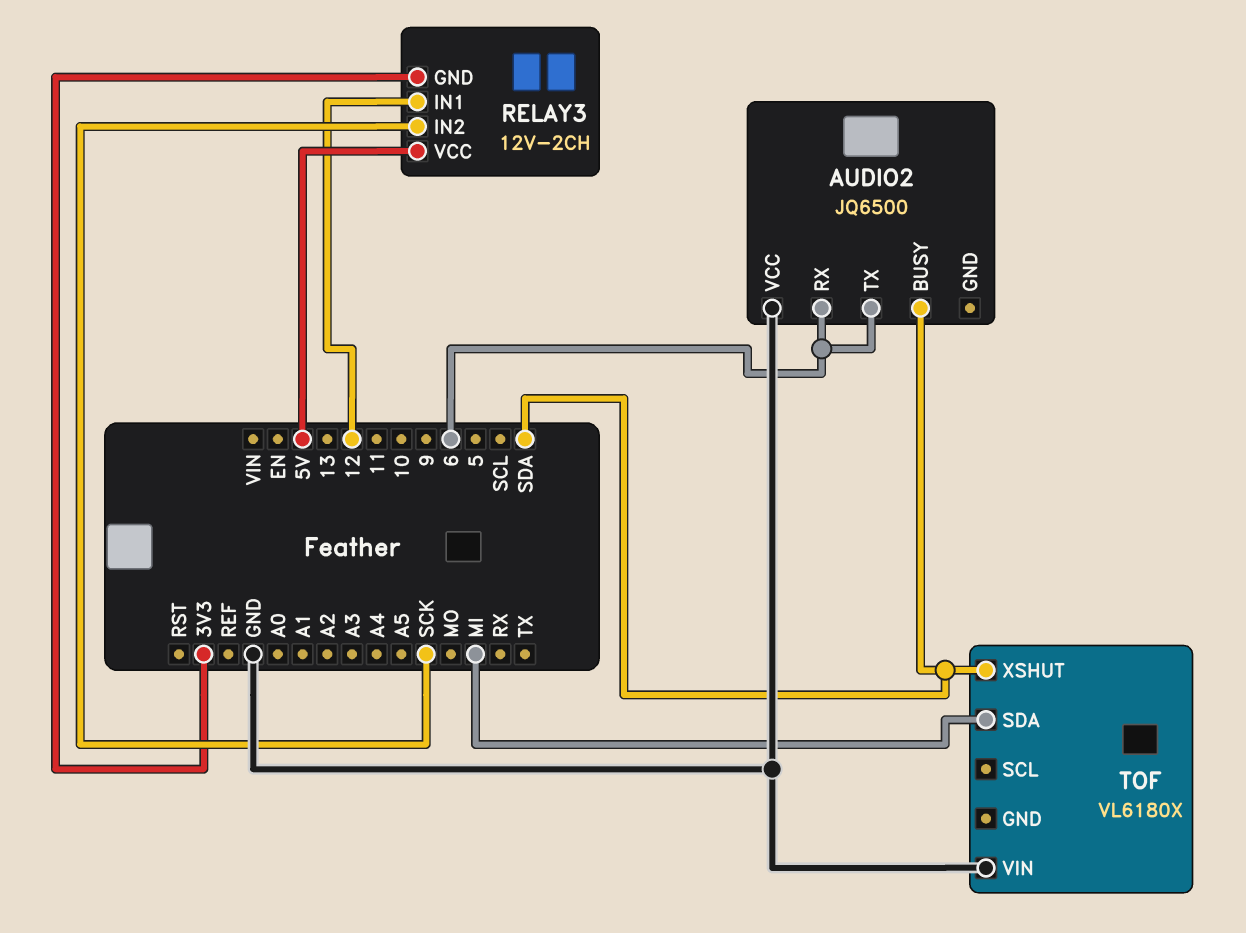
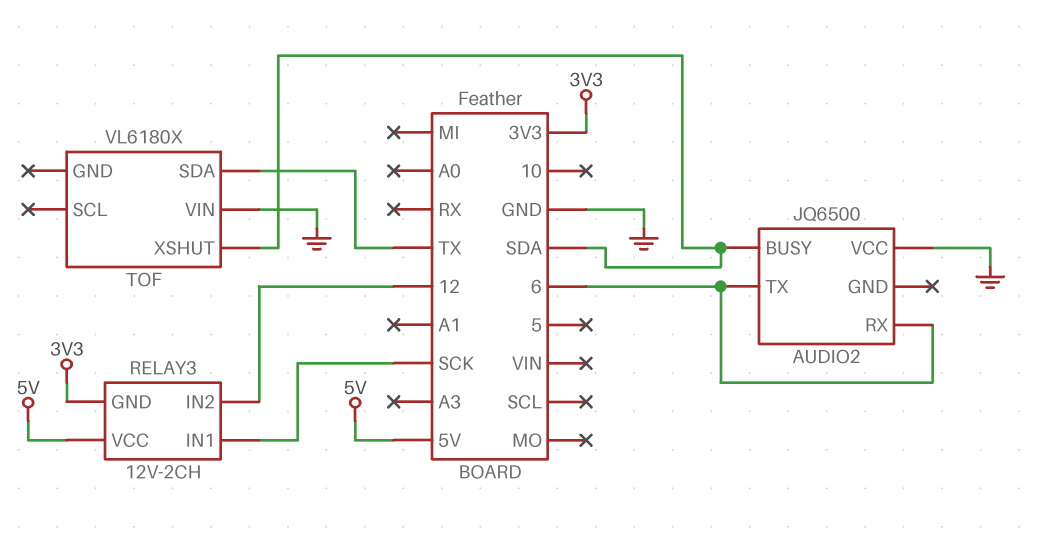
RELAY3 pin IN1: 12 -> SCK
RELAY3 pin IN2: SCK -> 12
TOF pin SDA: MI -> TX

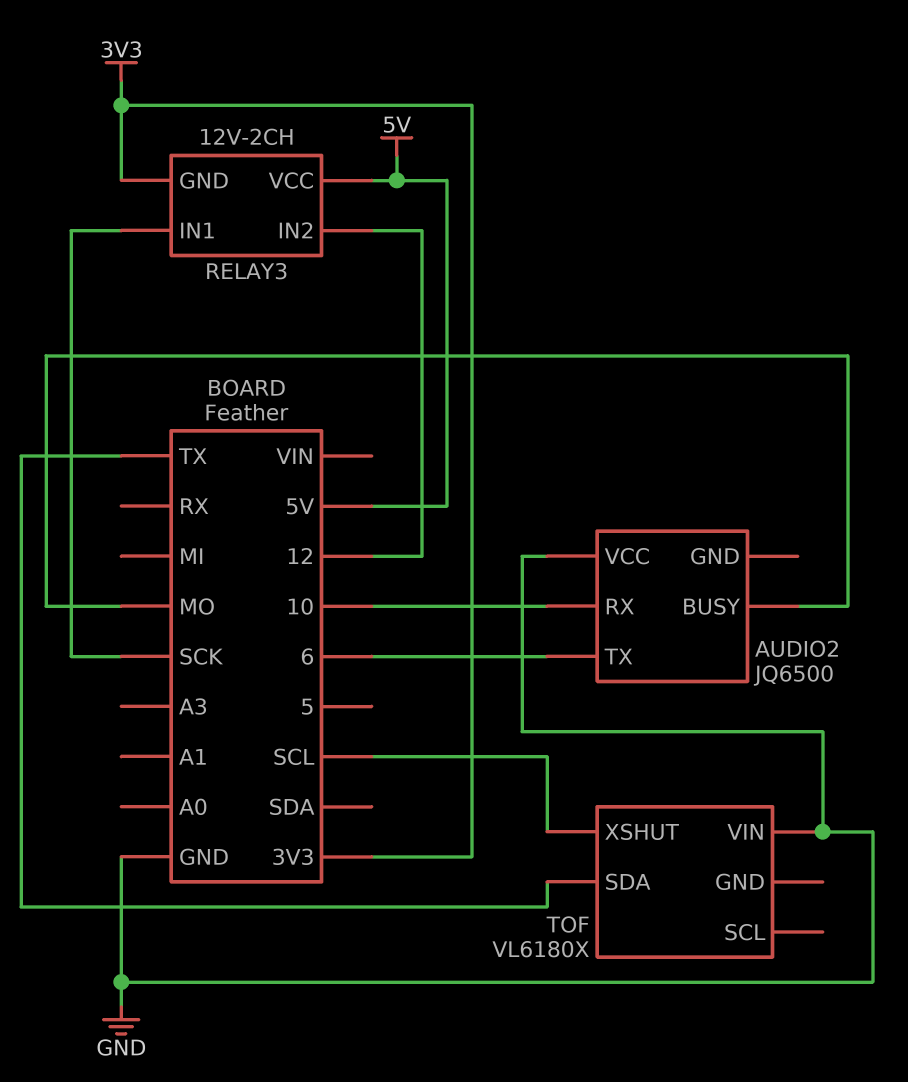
AUDIO2 pin BUSY: SDA -> MO
AUDIO2 pin RX: 6 -> 10
TOF pin XSHUT: SDA -> SCL

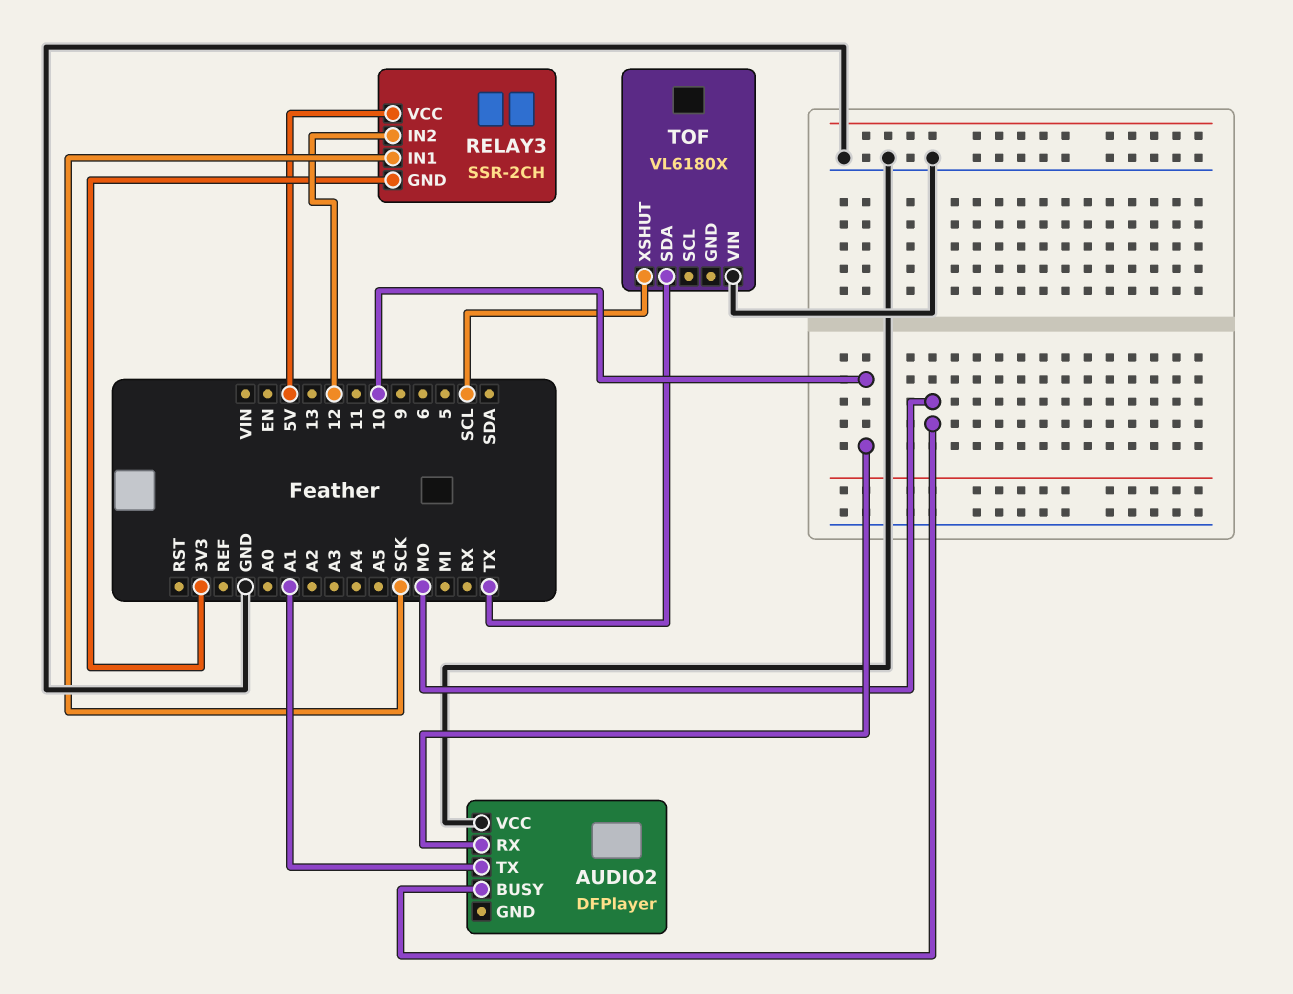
AUDIO2: JQ6500 -> DFPlayer
AUDIO2 pin TX: 6 -> A1
RELAY3: 12V-2CH -> SSR-2CH

